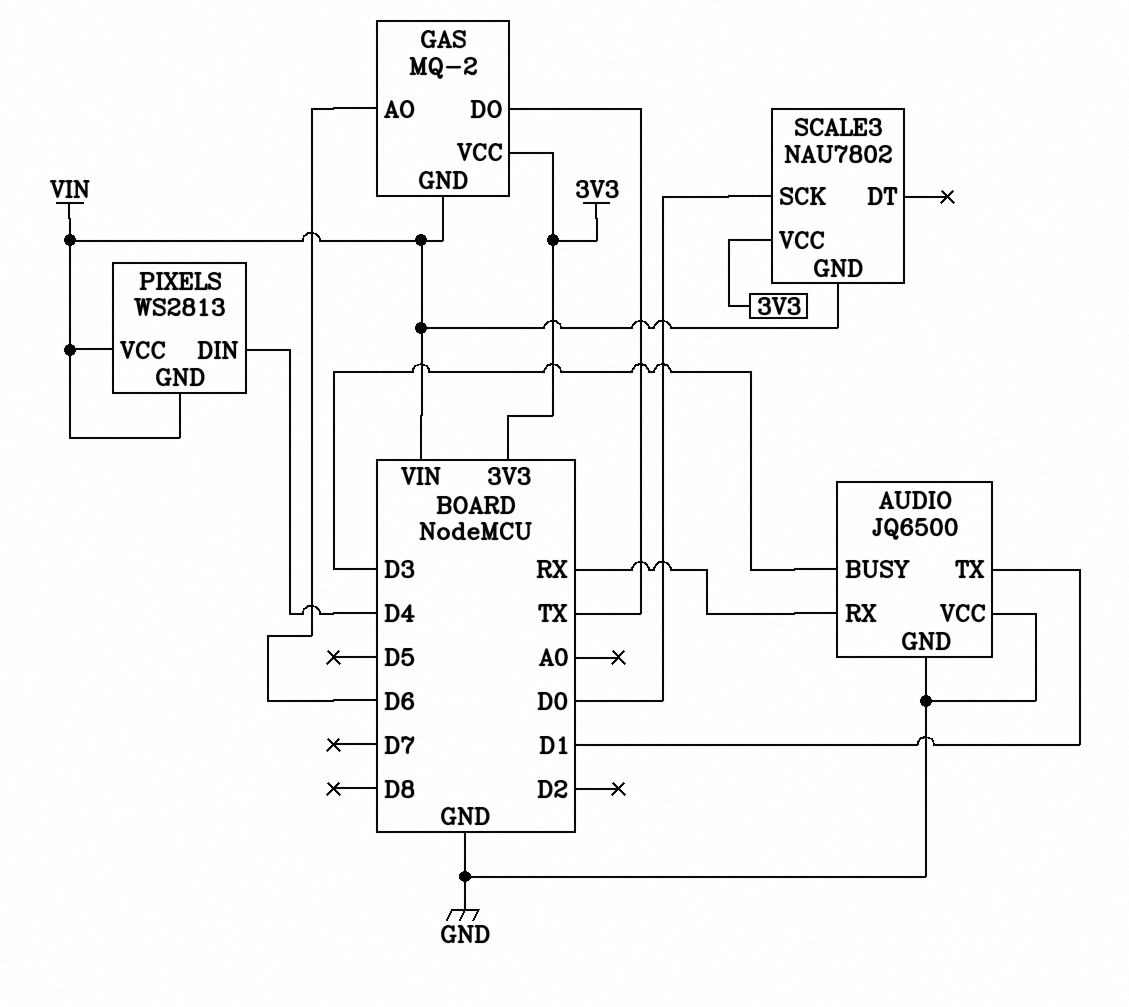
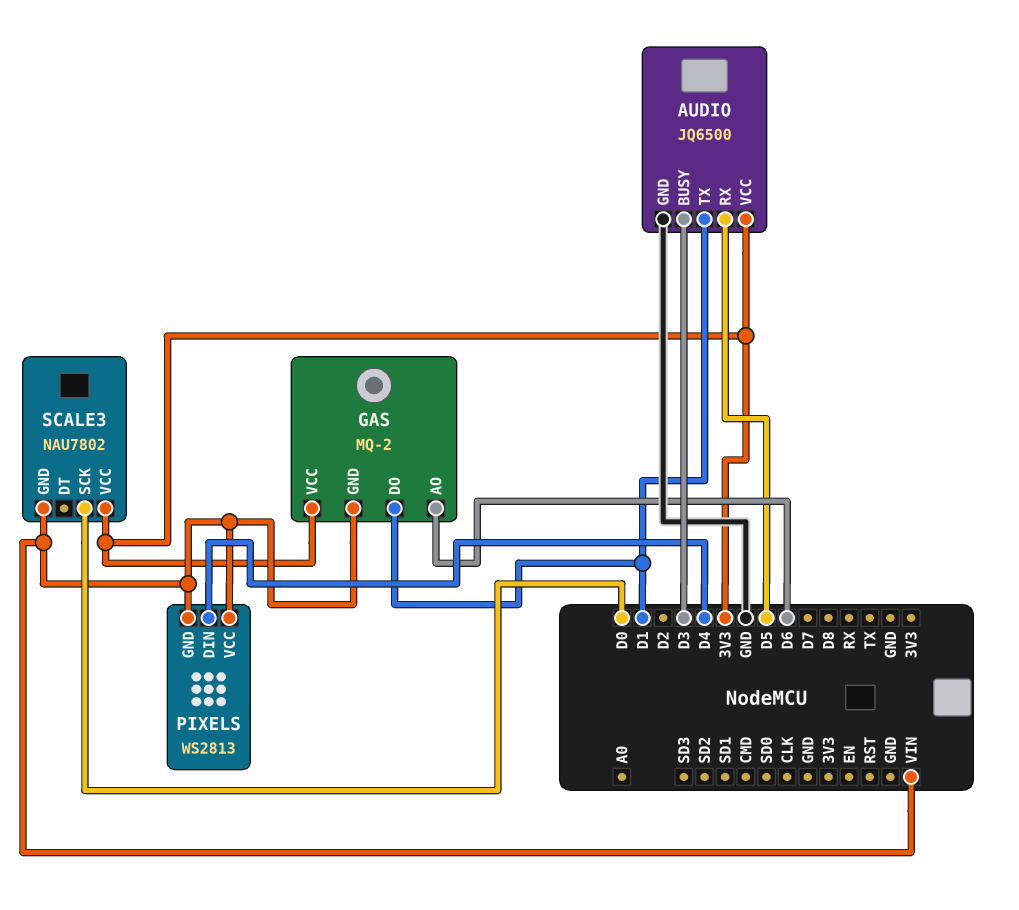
AUDIO pin RX: RX -> D5
AUDIO pin VCC: GND -> 3V3
GAS pin DO: TX -> D1

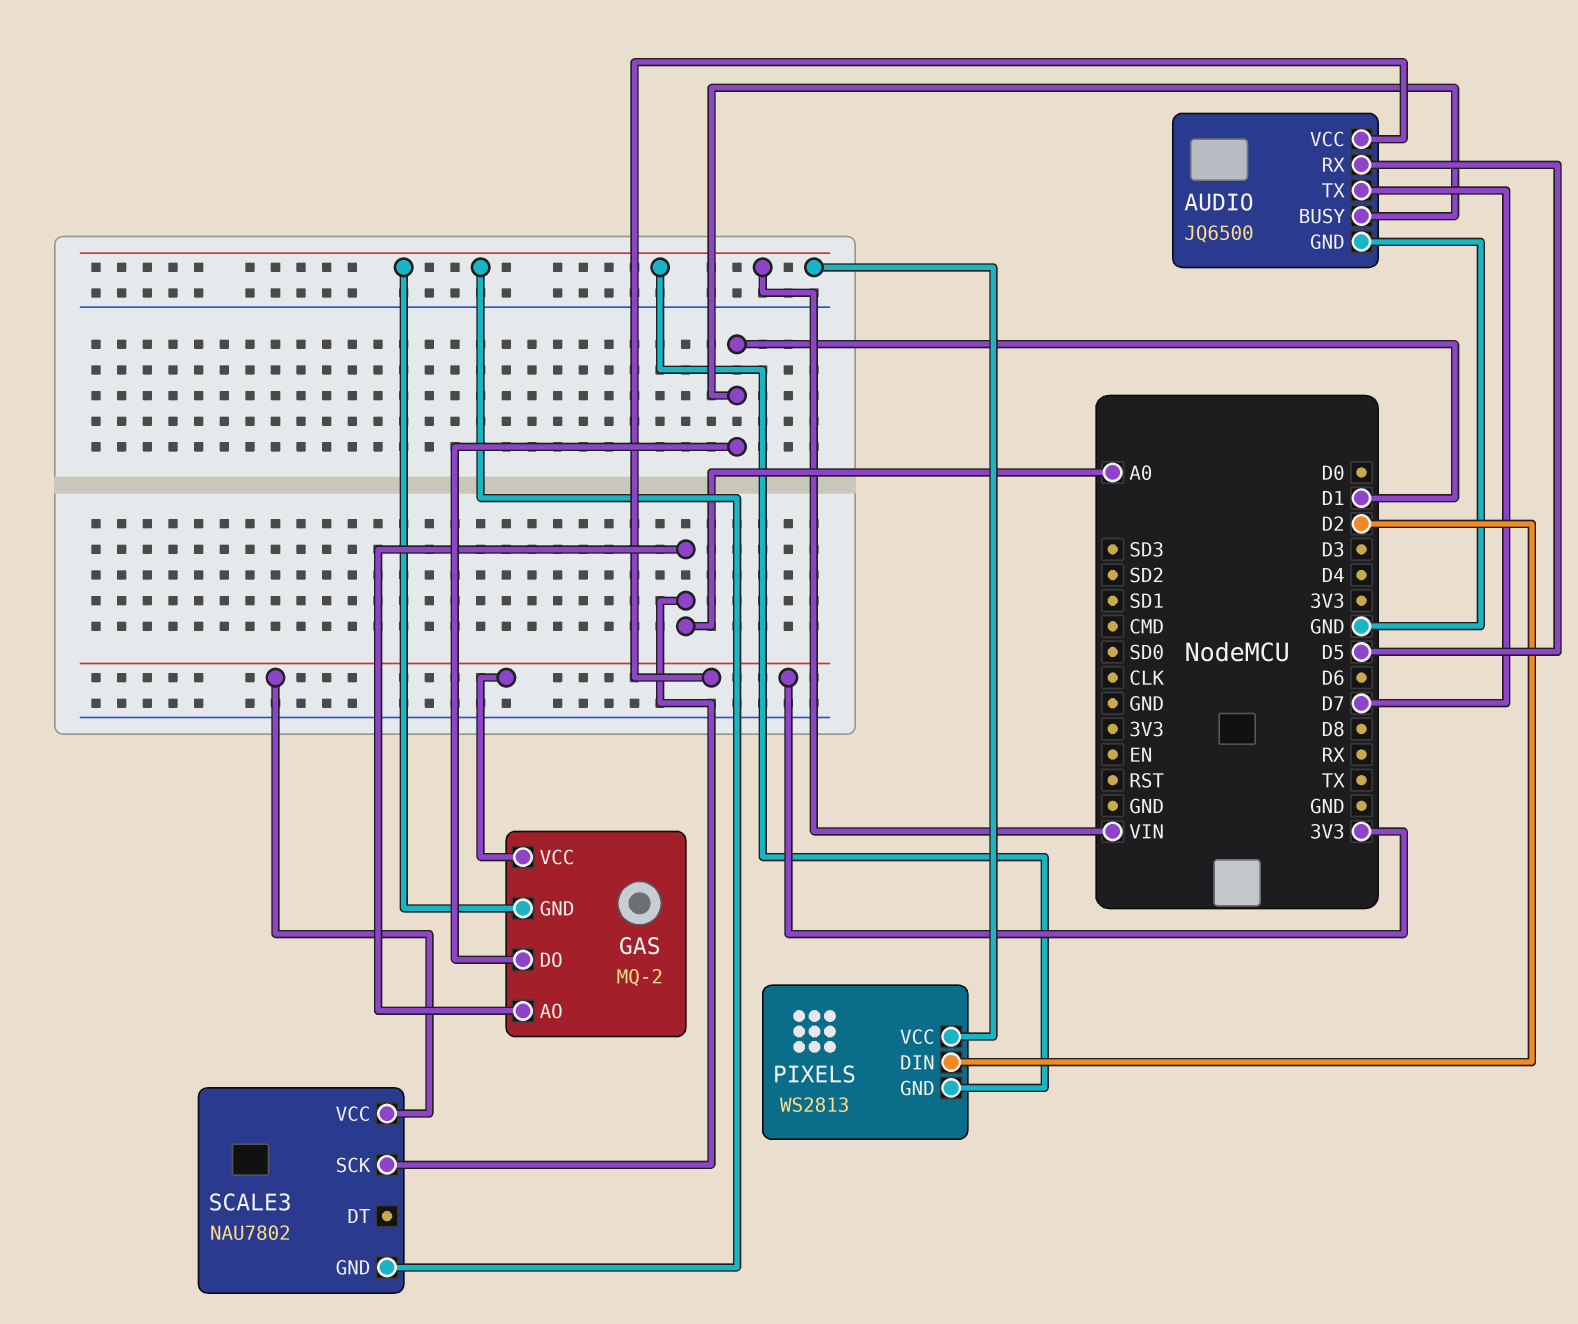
AUDIO pin BUSY: D3 -> D1
AUDIO pin TX: D1 -> D7
GAS pin AO: D6 -> A0
PIXELS pin DIN: D4 -> D2
SCALE3 pin SCK: D0 -> A0

